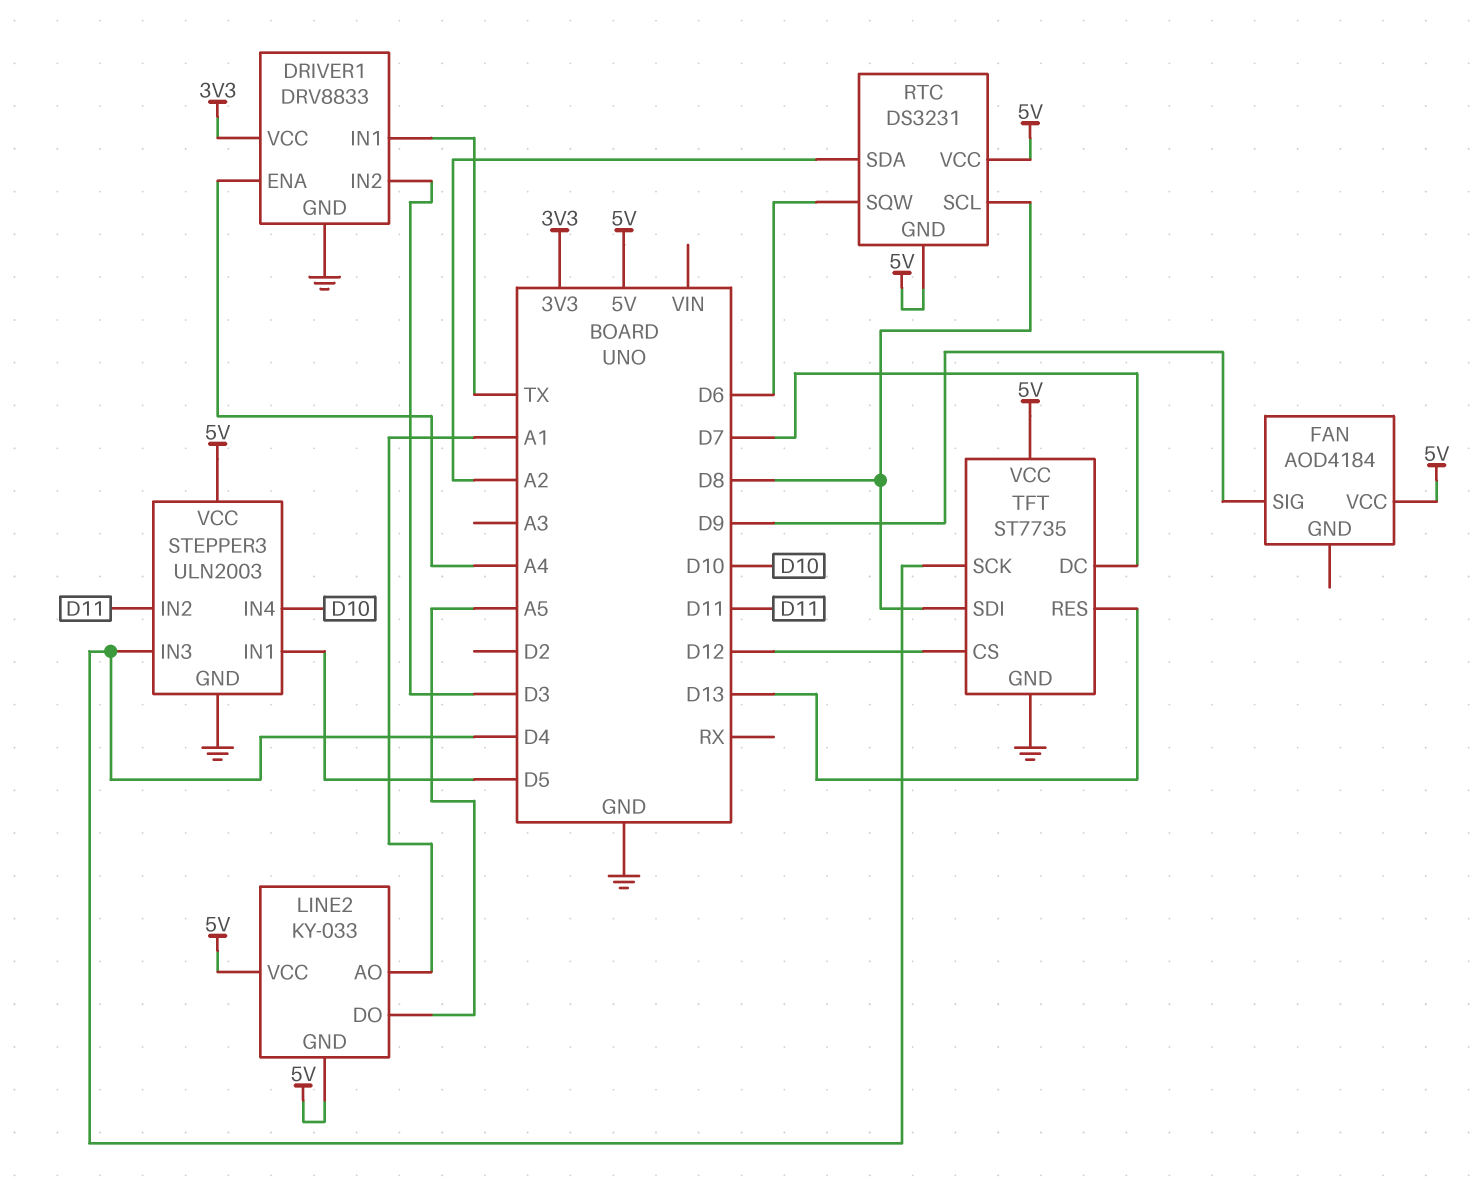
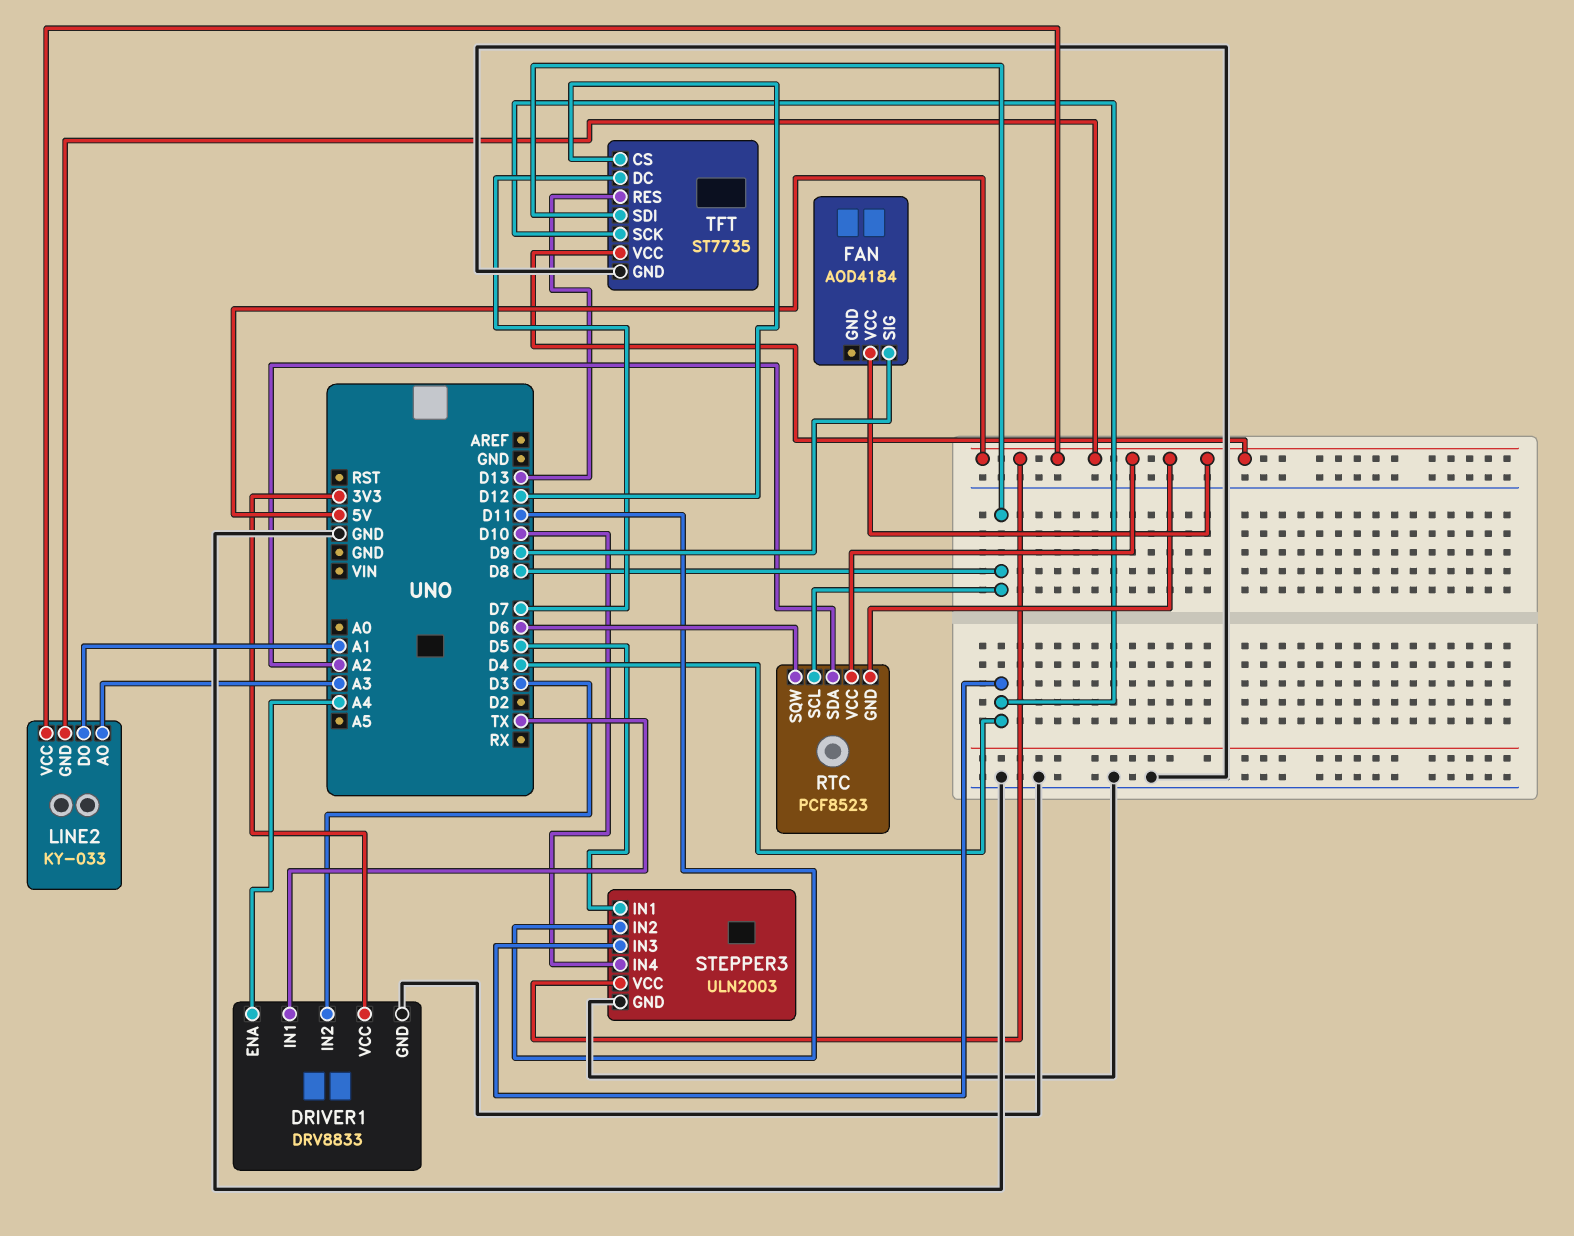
LINE2 pin AO: A1 -> A3
LINE2 pin DO: A5 -> A1
RTC: DS3231 -> PCF8523

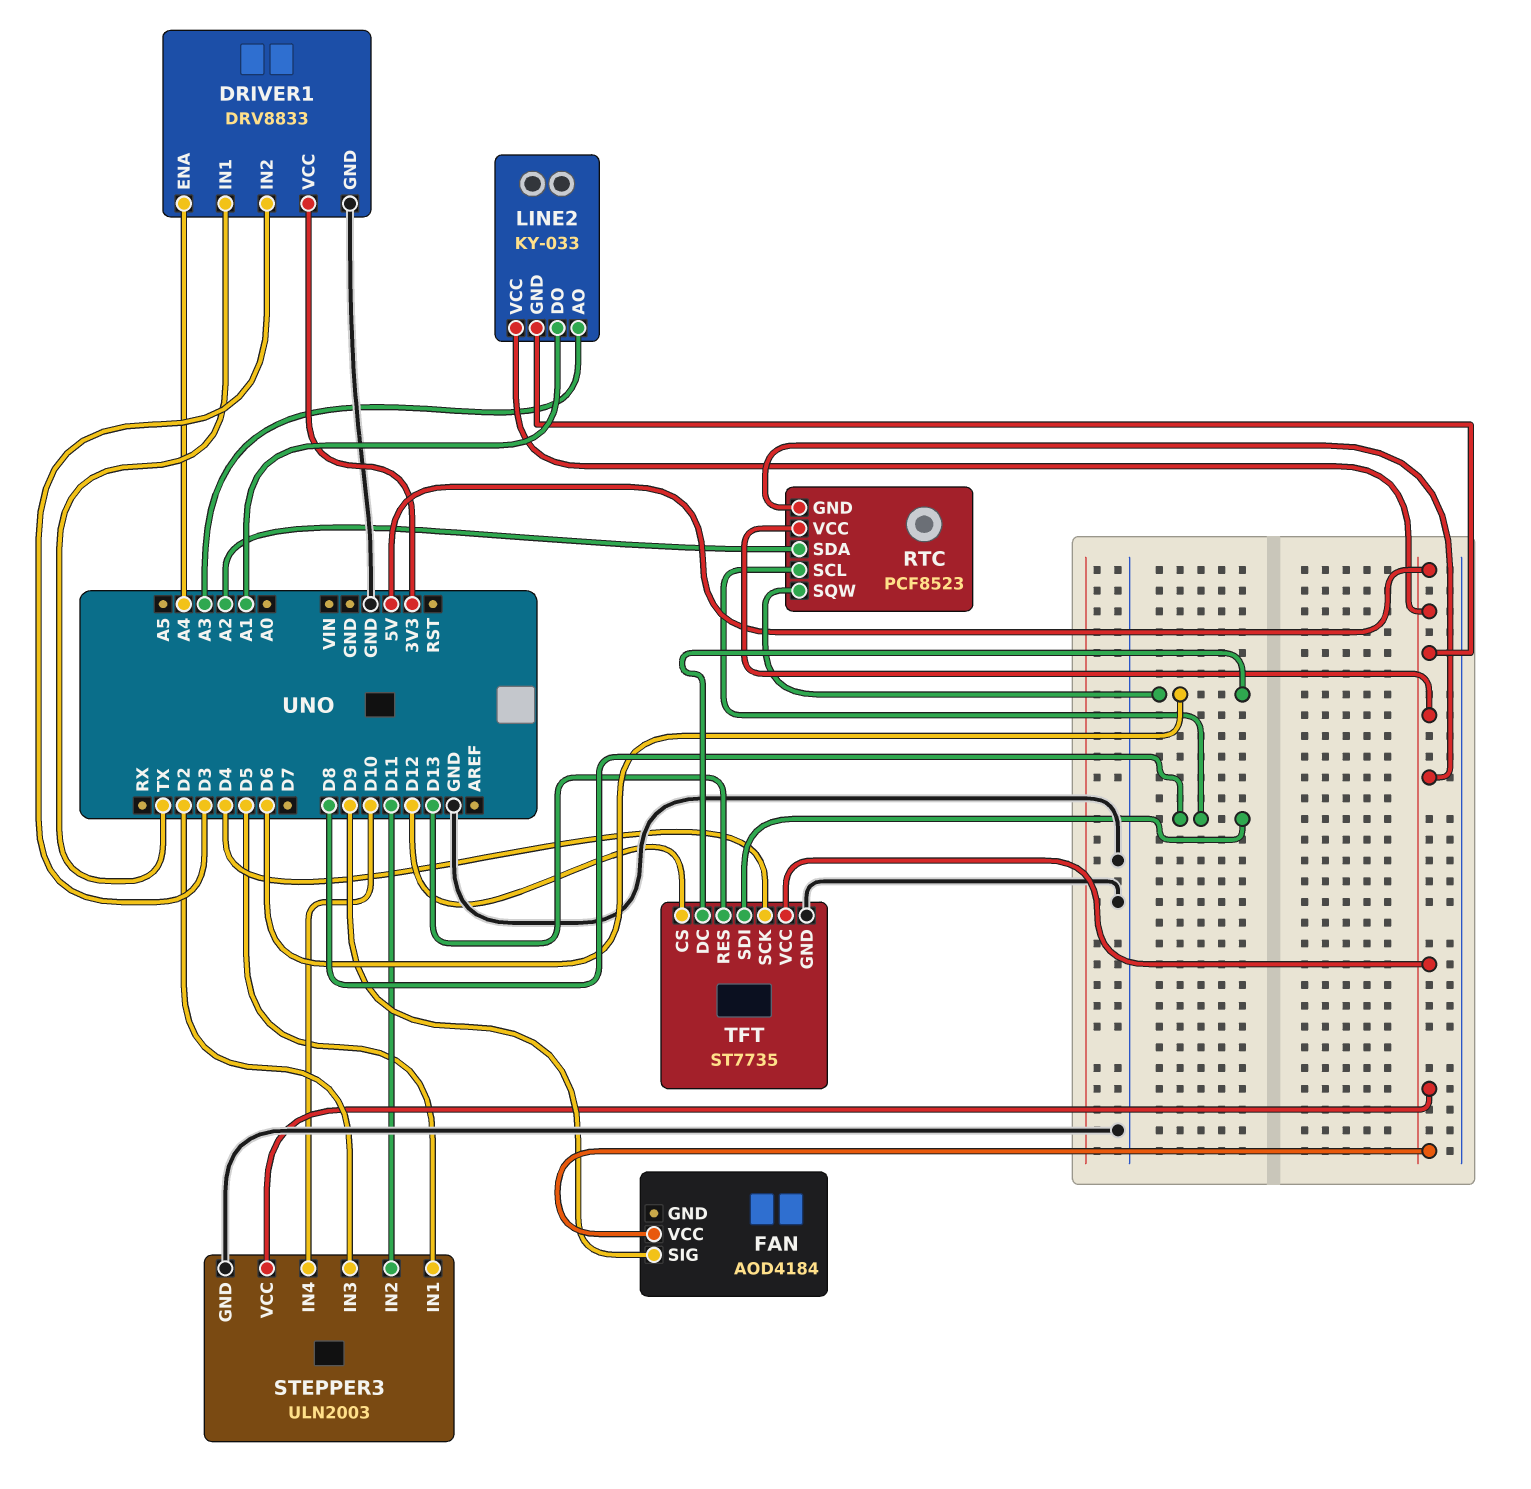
STEPPER3 pin IN3: D4 -> D2
TFT pin DC: D7 -> D6

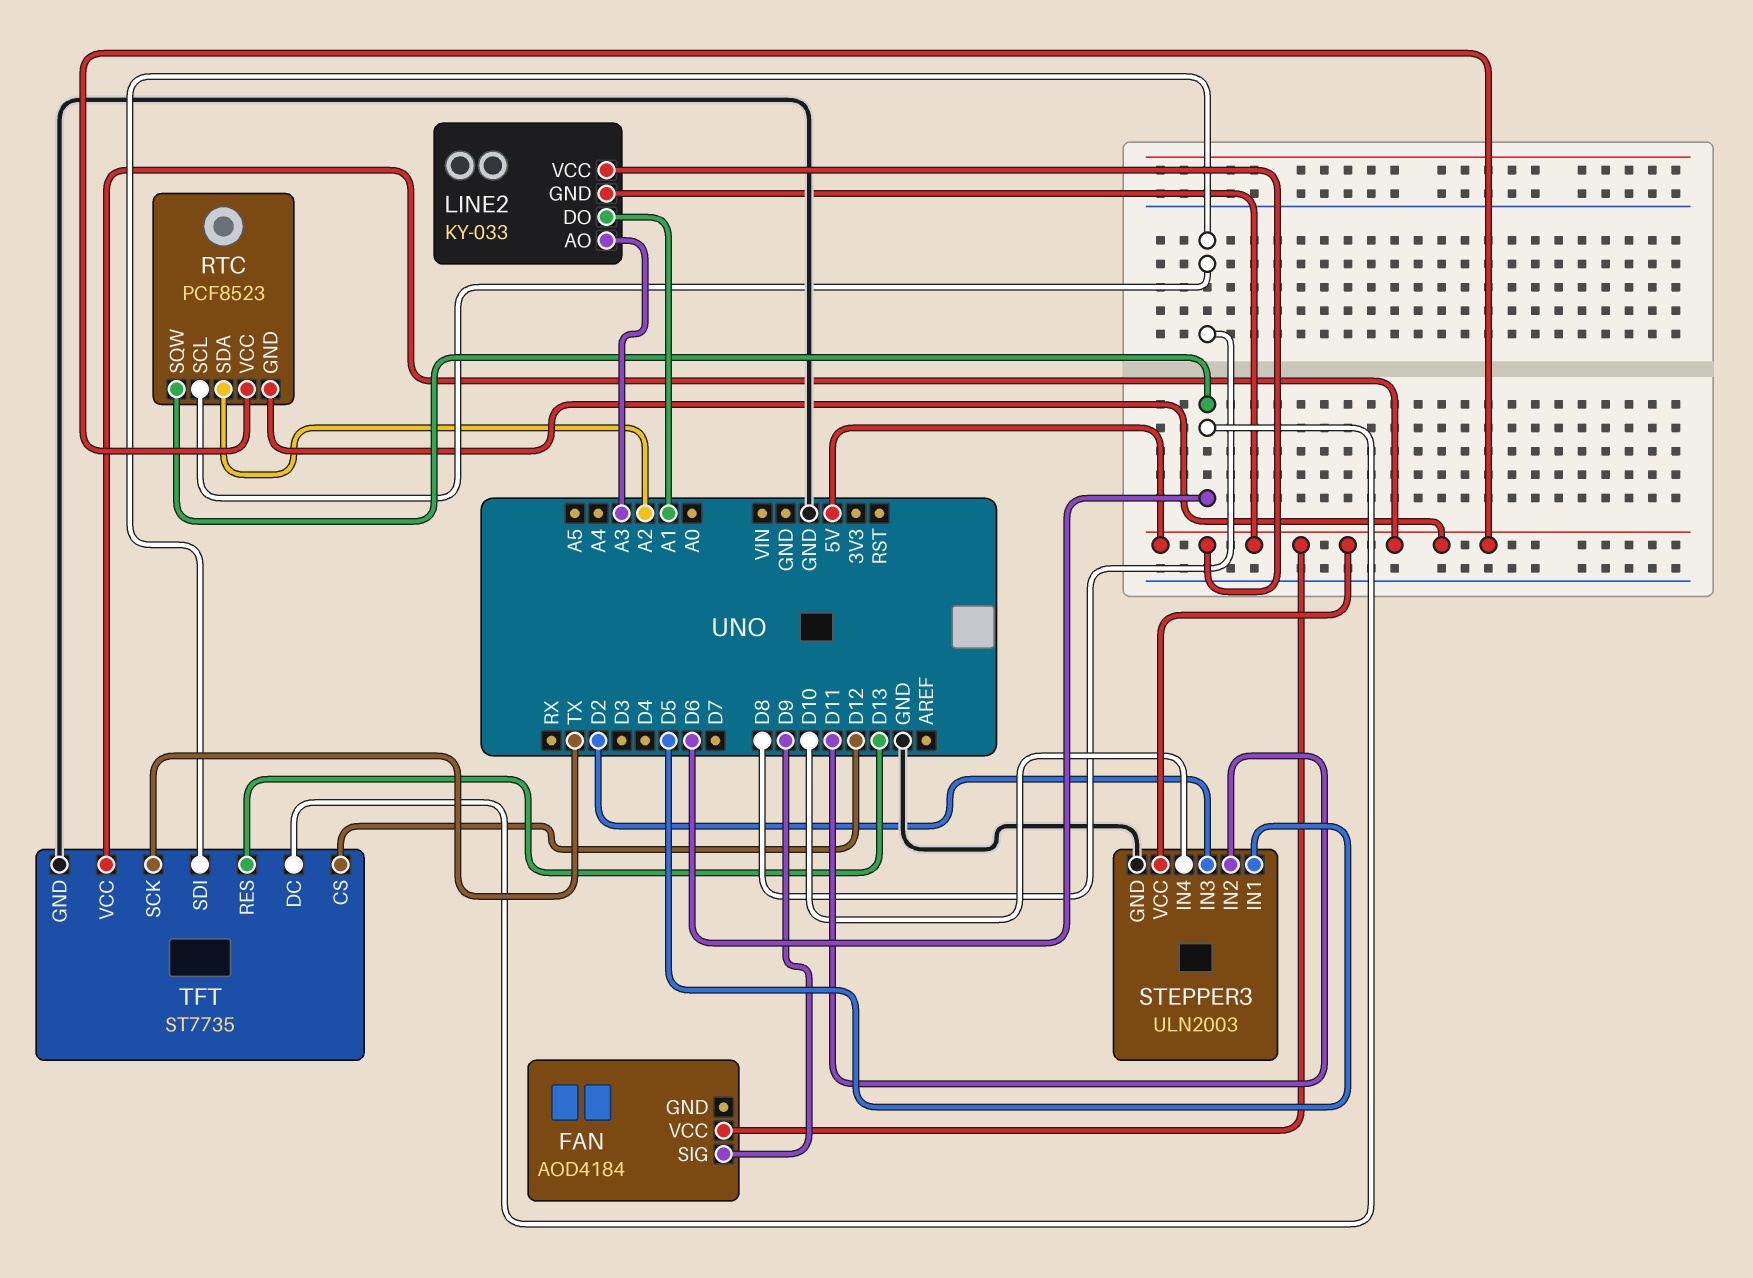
DRIVER1: DRV8833 -> none
DRIVER1 pin ENA: A4 -> none
DRIVER1 pin GND: GND -> none
DRIVER1 pin IN1: TX -> none
DRIVER1 pin IN2: D3 -> none
DRIVER1 pin VCC: 3V3 -> none
TFT pin SCK: D4 -> TX

